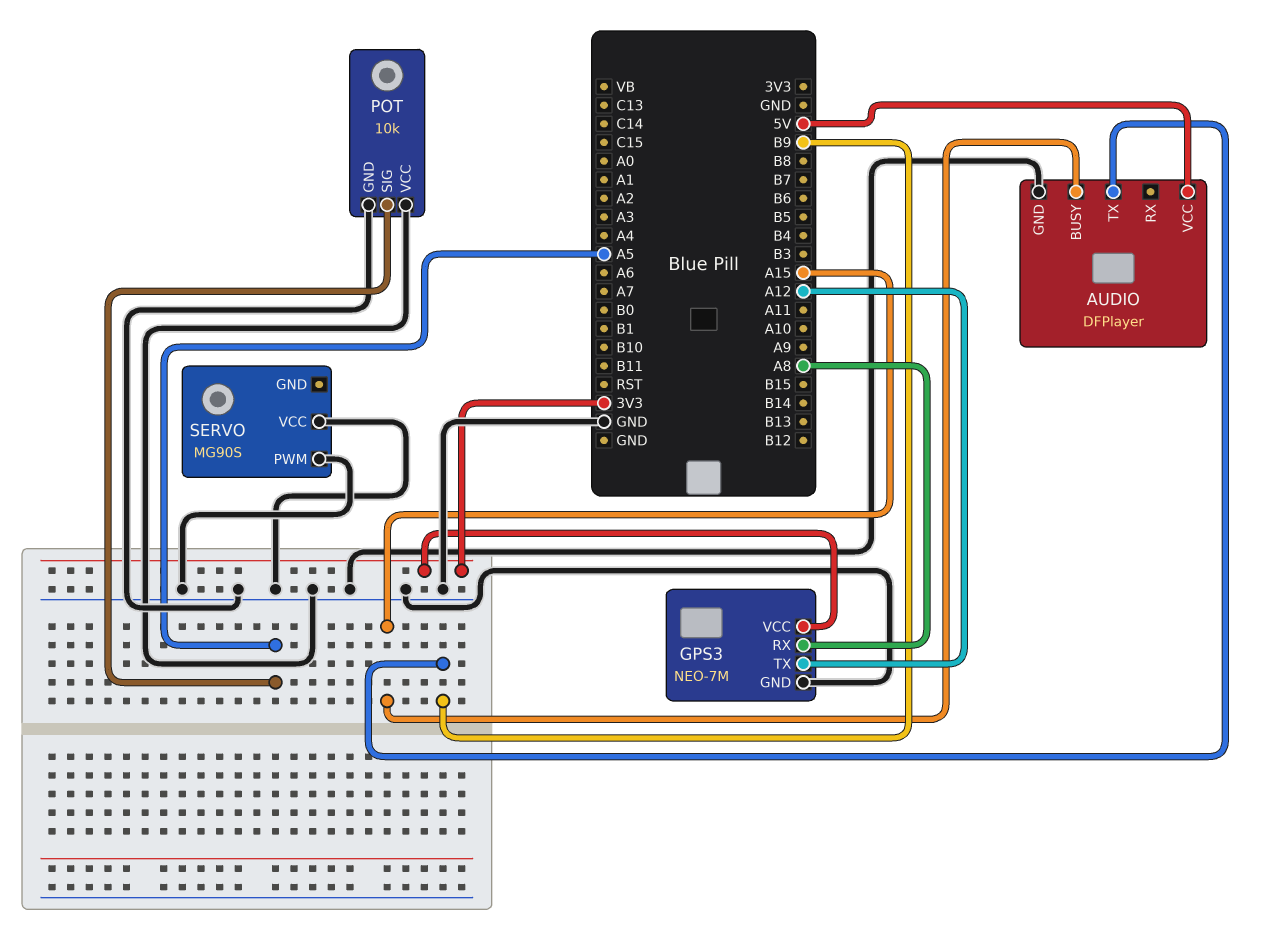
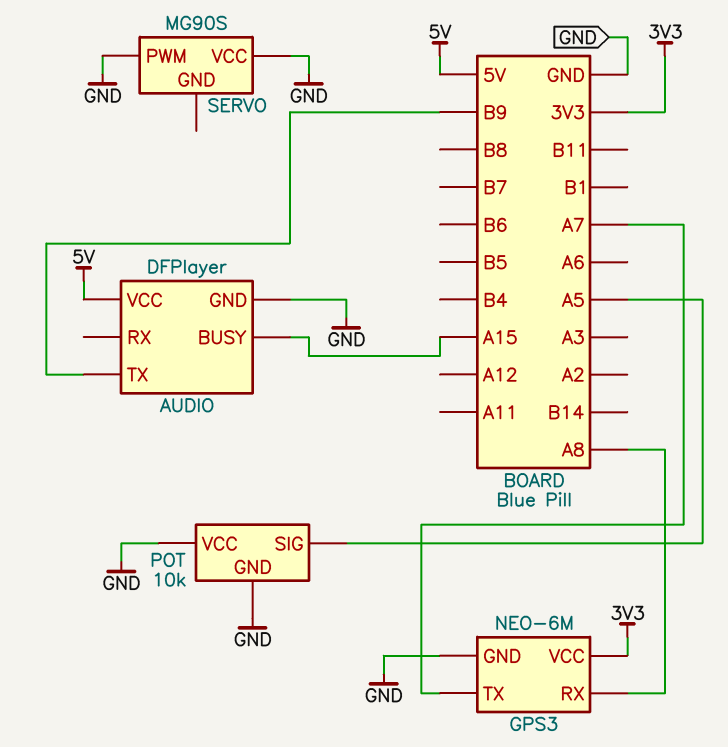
GPS3: NEO-7M -> NEO-6M
GPS3 pin TX: A12 -> A7

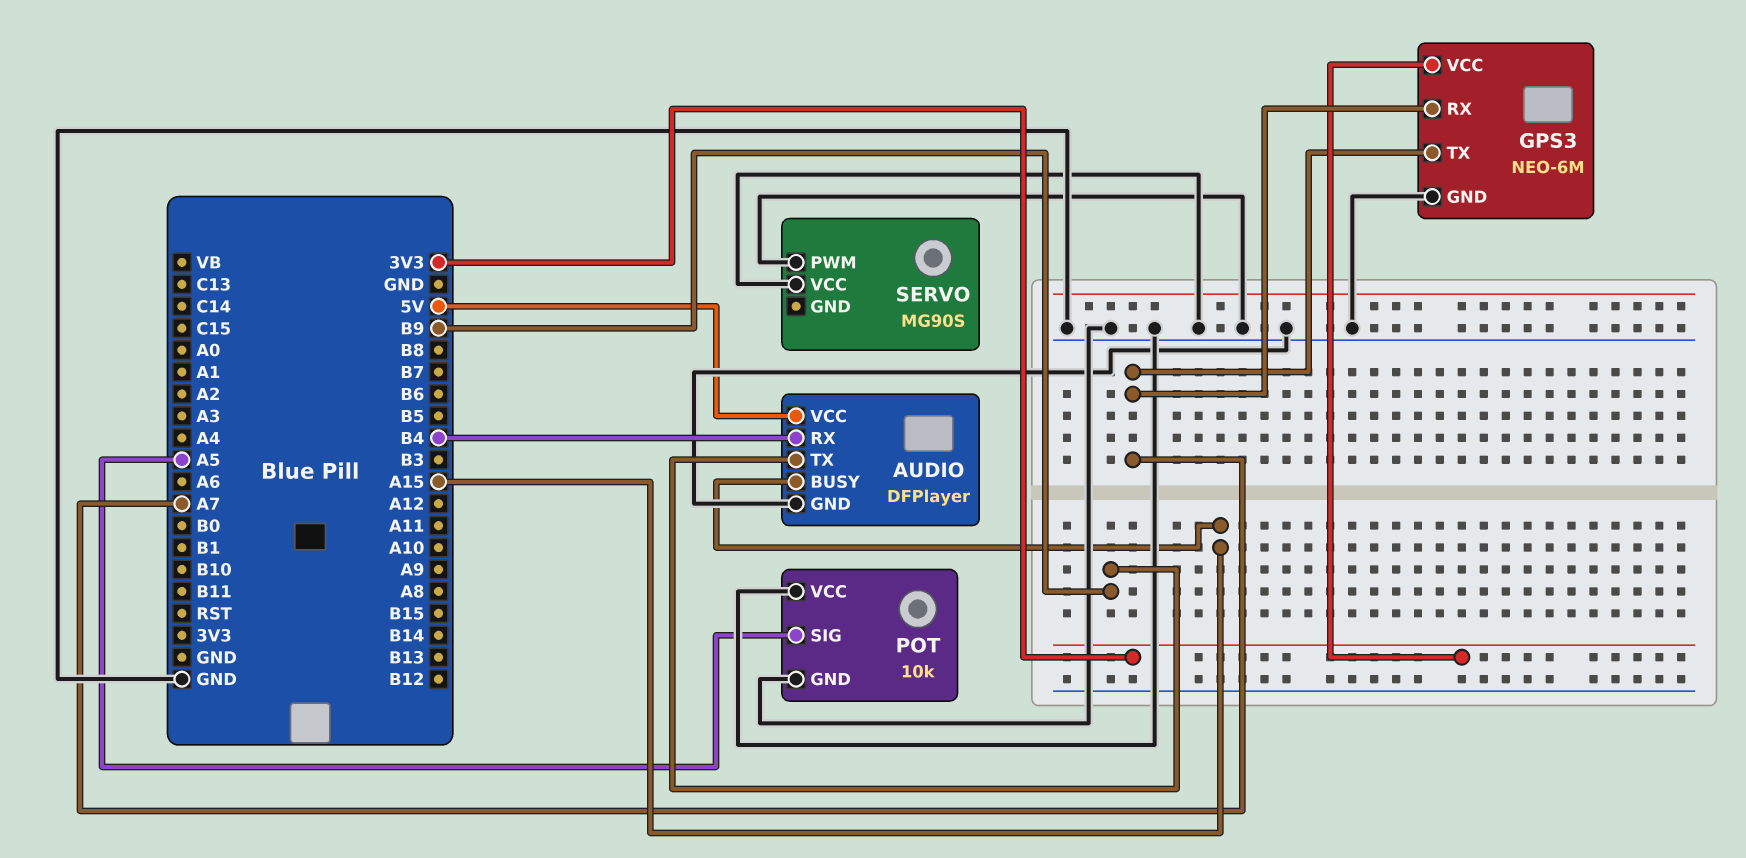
AUDIO pin RX: none -> B4
GPS3 pin RX: A8 -> A7

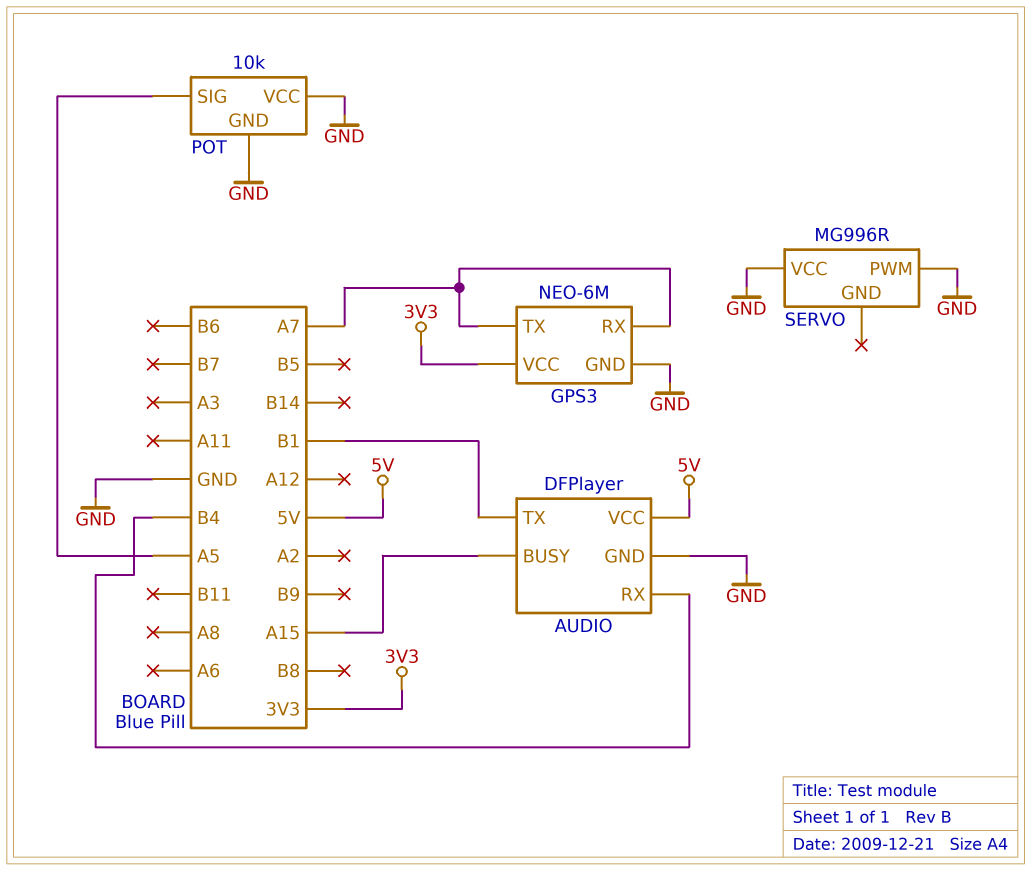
AUDIO pin TX: B9 -> B1
SERVO: MG90S -> MG996R

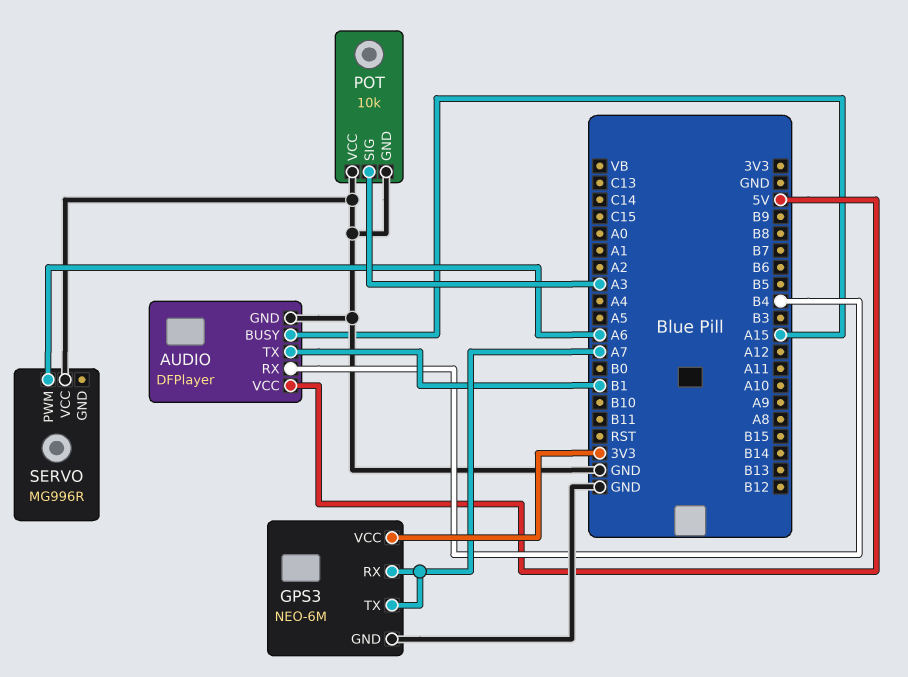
POT pin SIG: A5 -> A3
SERVO pin PWM: GND -> A6

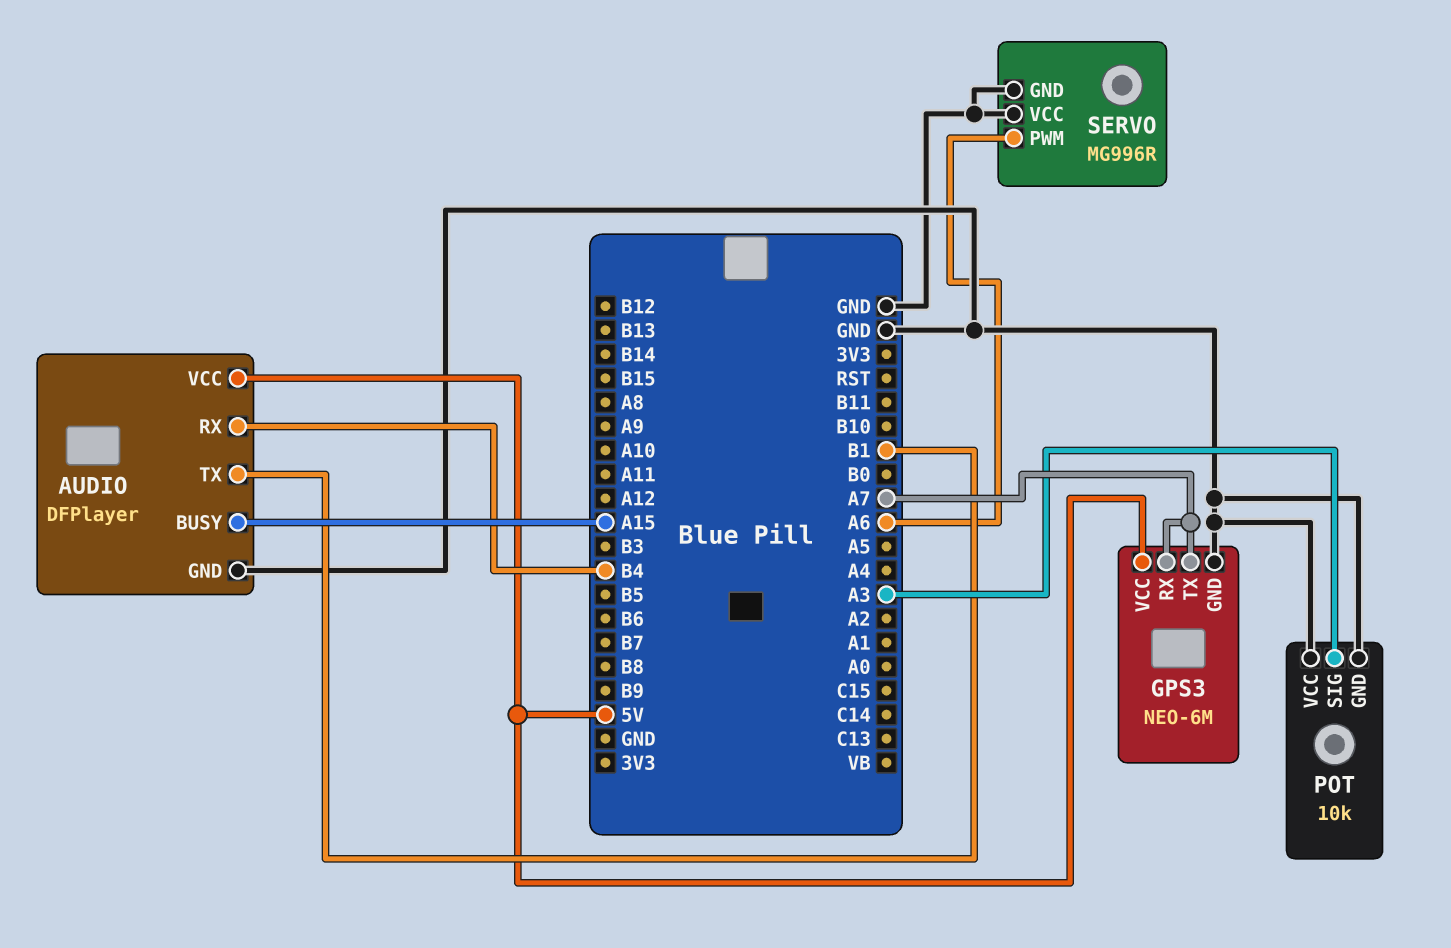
GPS3 pin VCC: 3V3 -> 5V
SERVO pin GND: none -> GND

